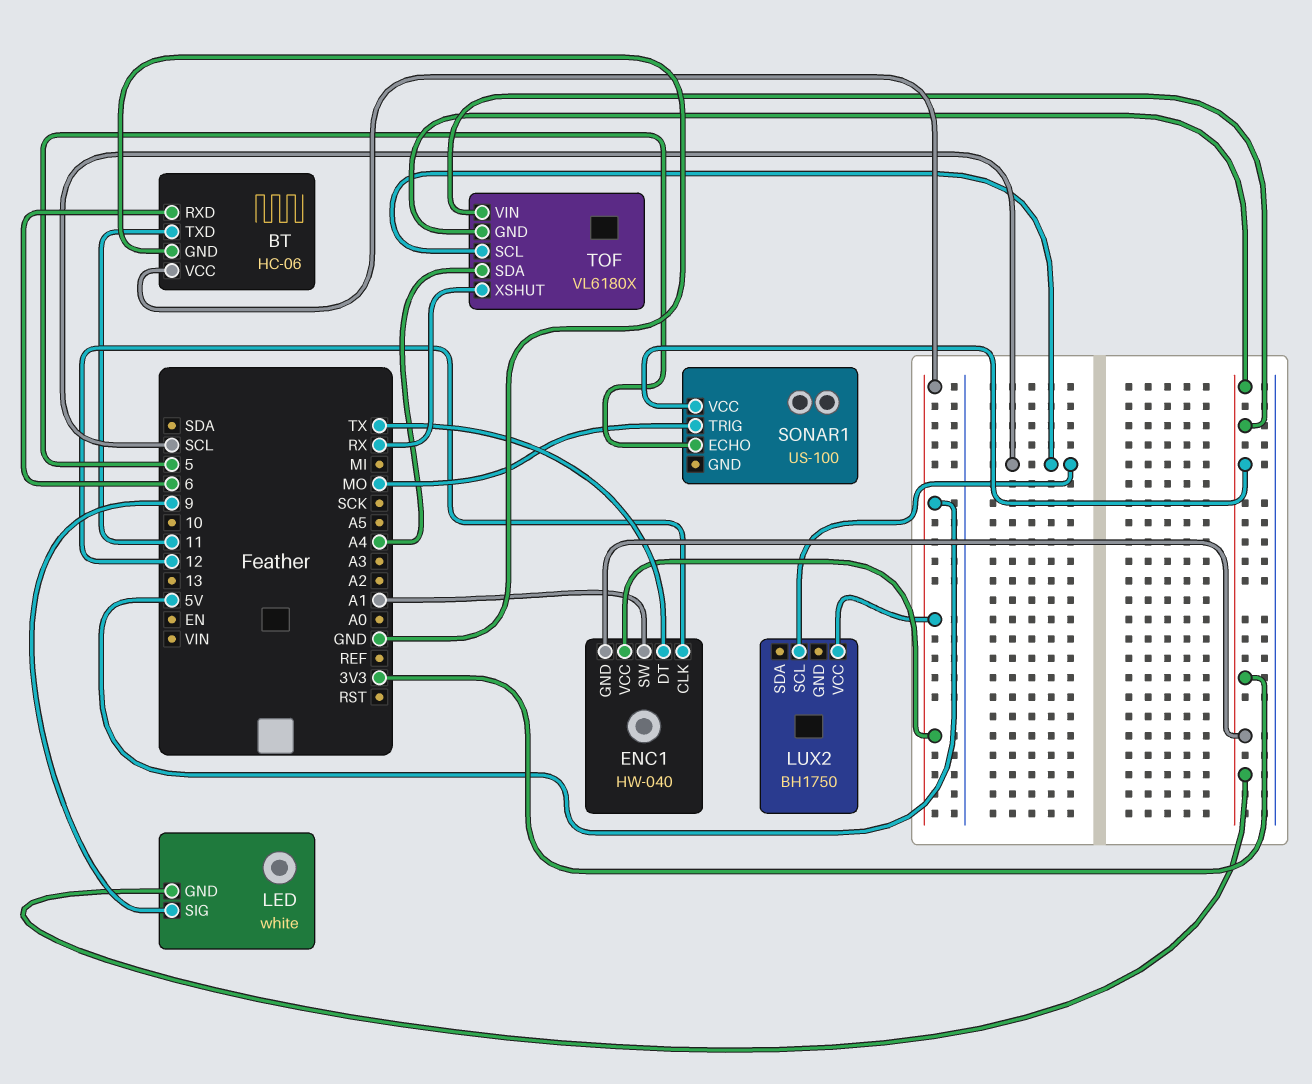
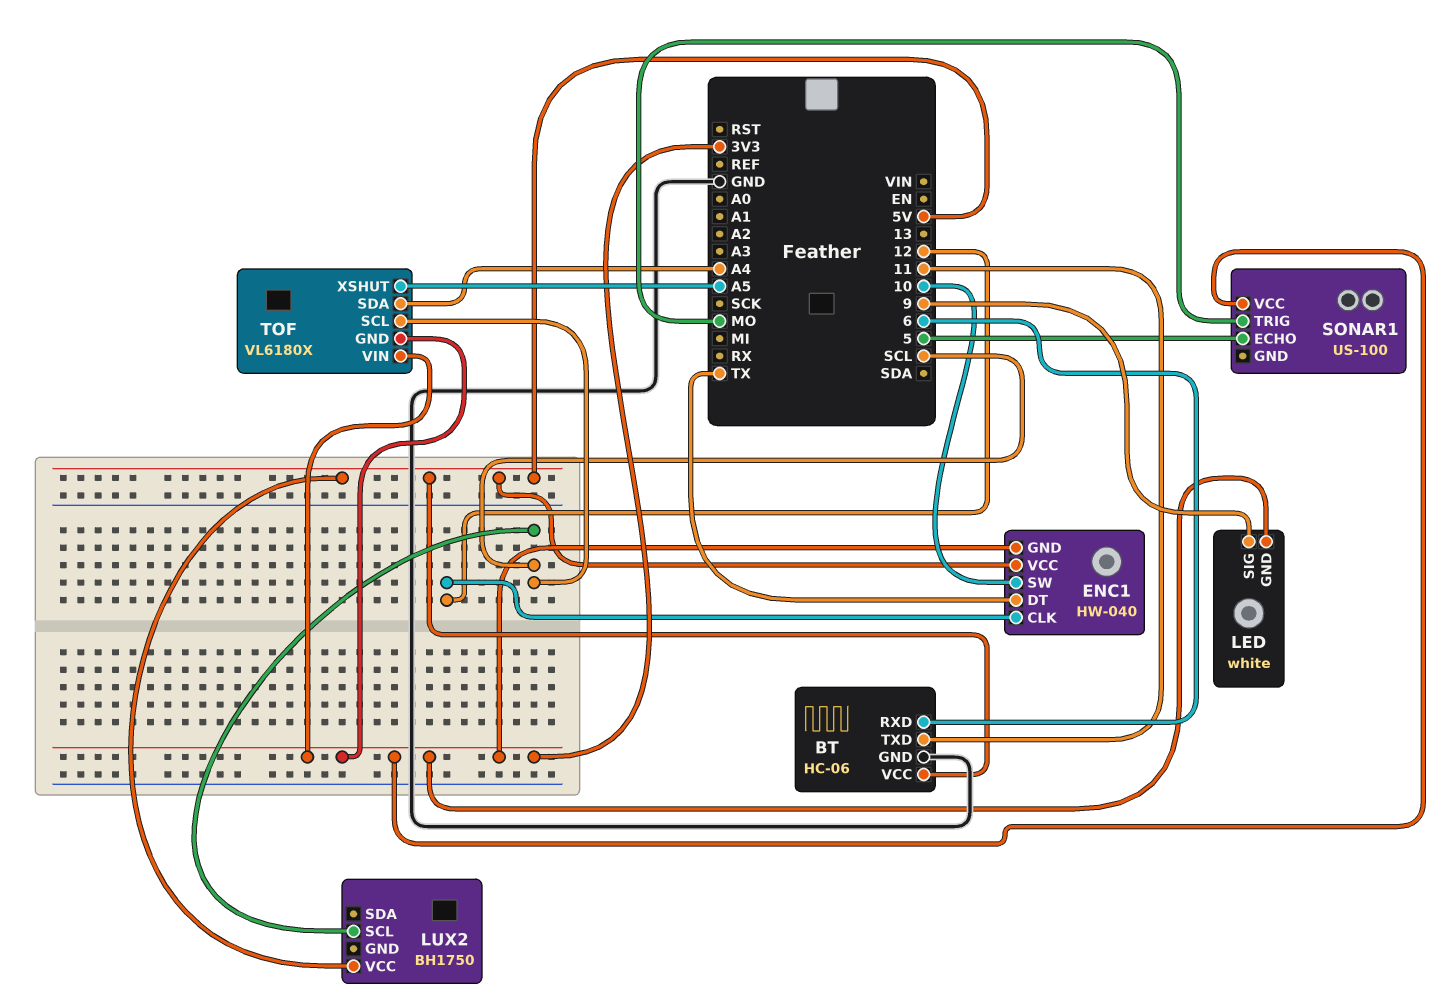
ENC1 pin SW: A1 -> 10
TOF pin XSHUT: RX -> A5

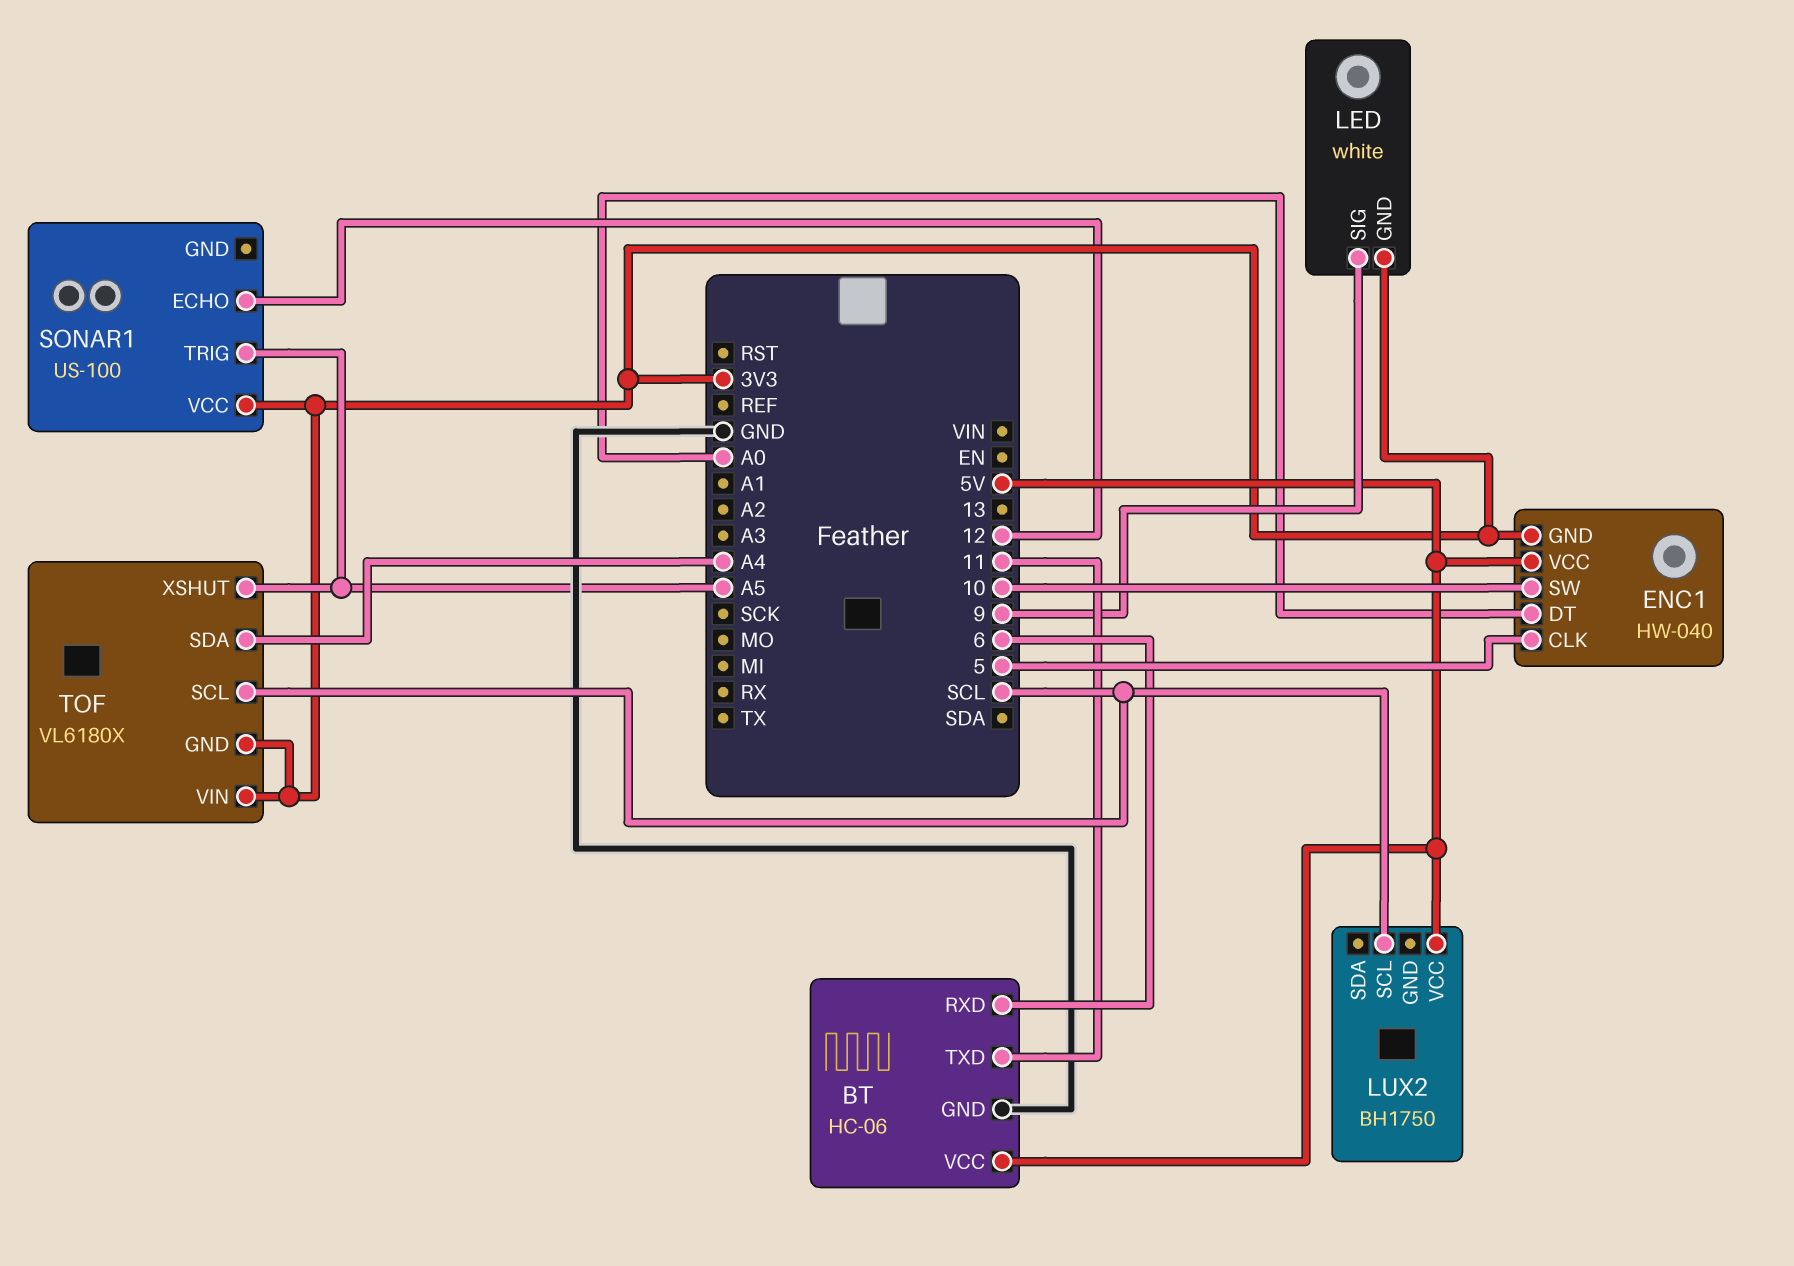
ENC1 pin CLK: 12 -> 5
ENC1 pin DT: TX -> A0
SONAR1 pin ECHO: 5 -> 12
SONAR1 pin TRIG: MO -> A5

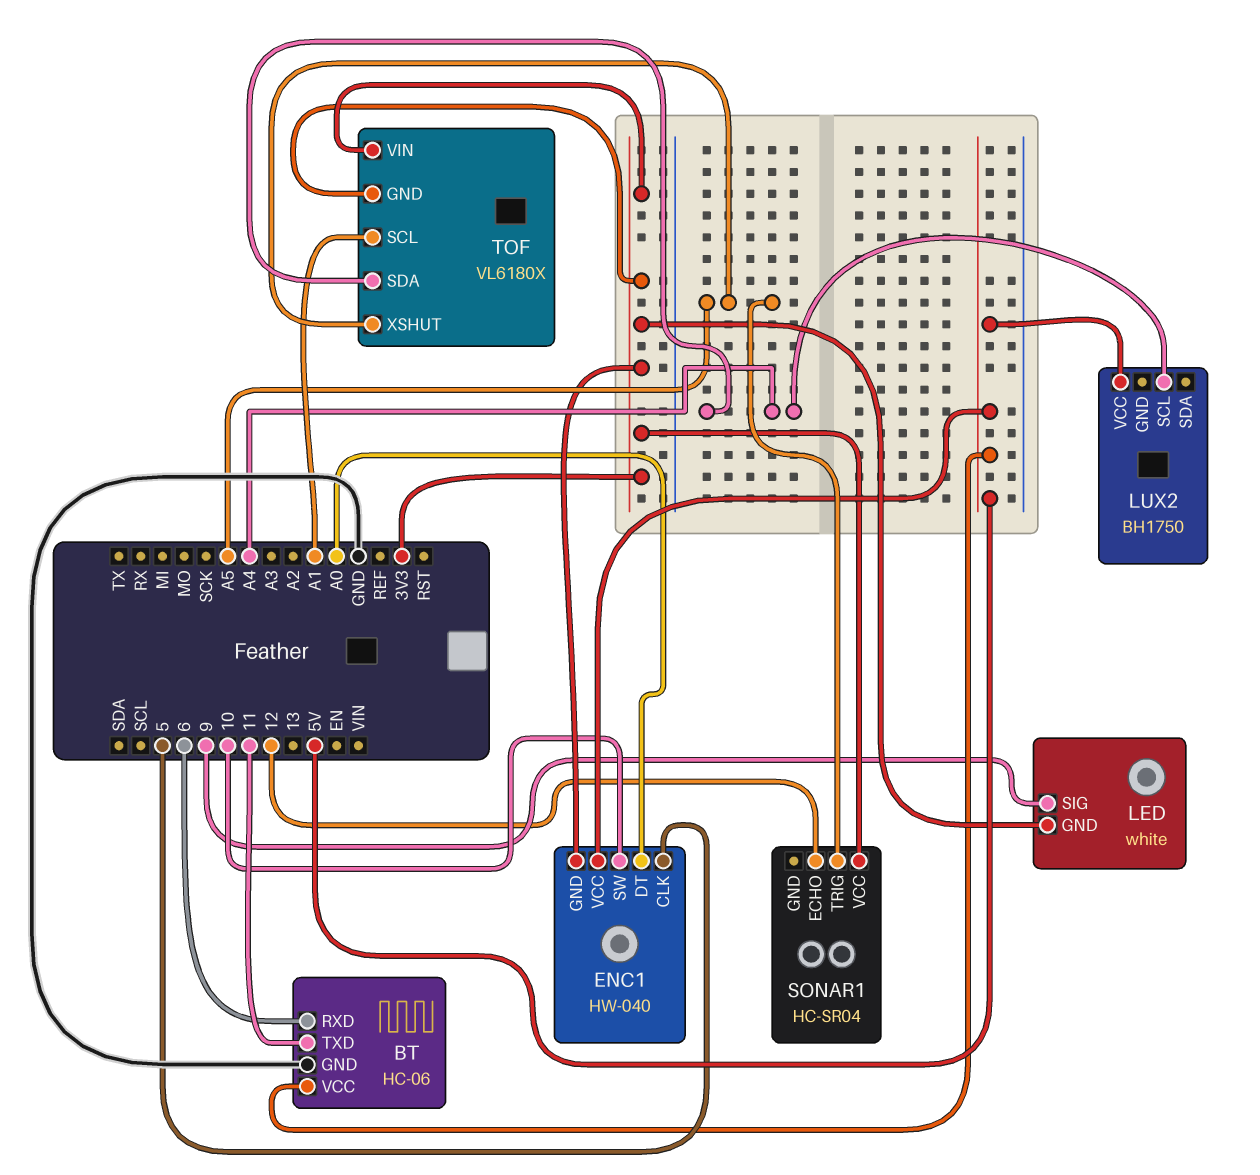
LUX2 pin SCL: SCL -> A4
SONAR1: US-100 -> HC-SR04
TOF pin SCL: SCL -> A1

